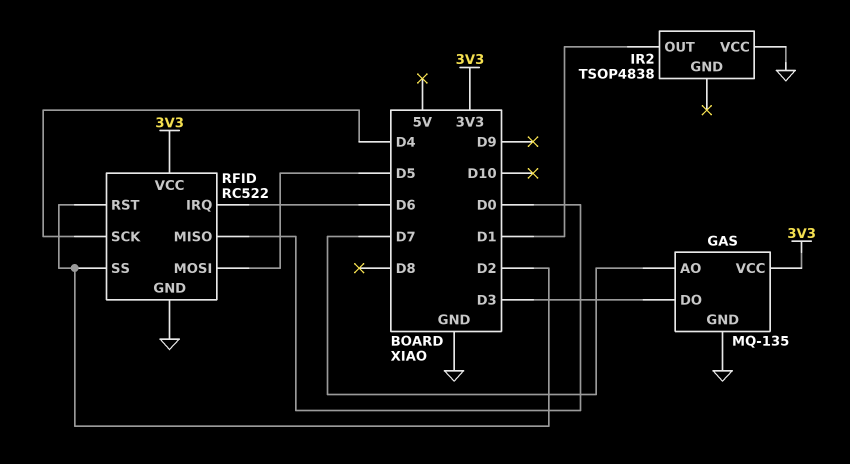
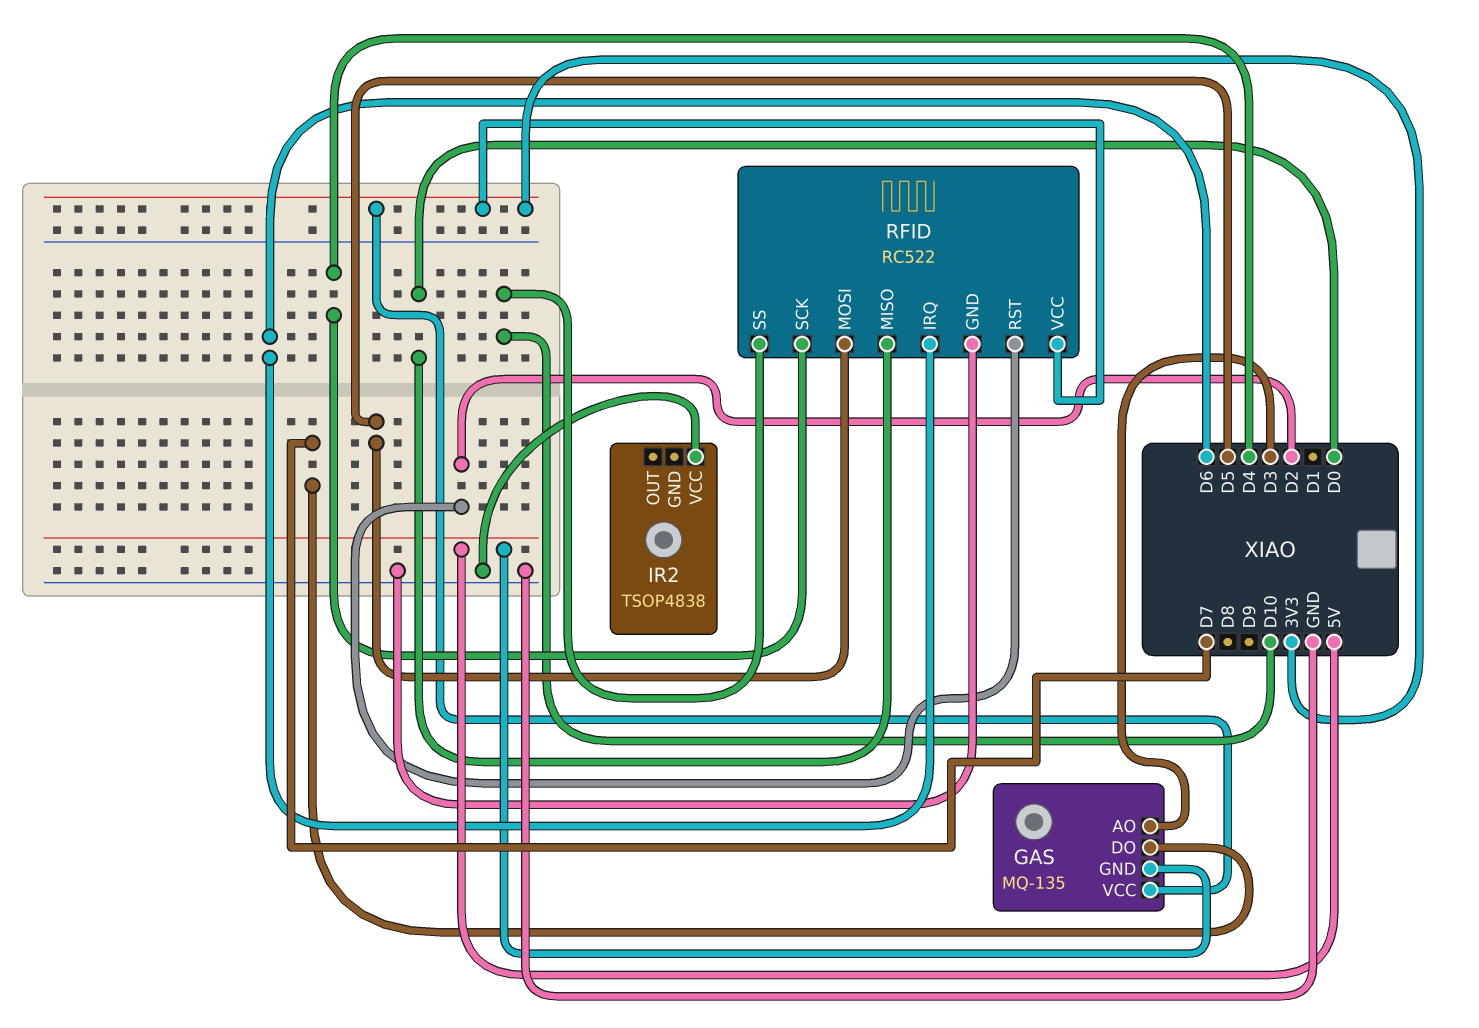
GAS pin AO: D7 -> D3
GAS pin DO: D3 -> D7
GAS pin GND: GND -> 5V
IR2 pin OUT: D1 -> none
RFID pin SS: D2 -> D10

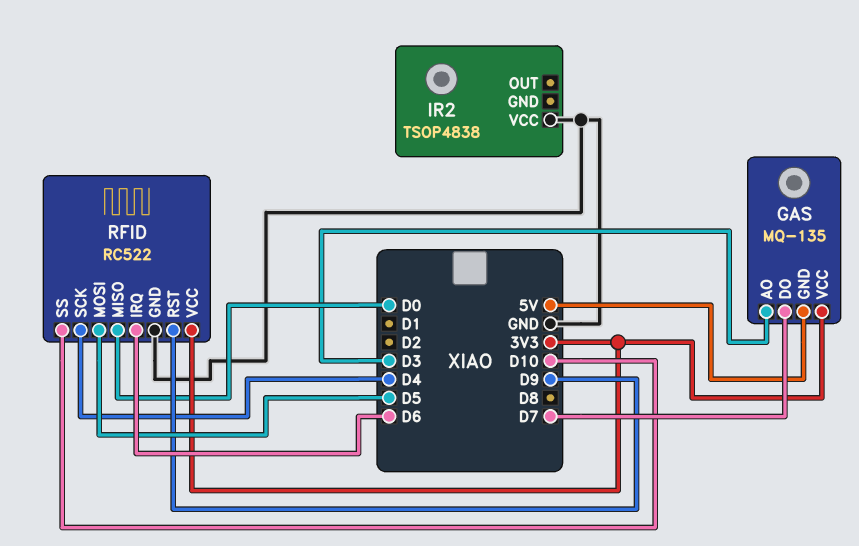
RFID pin RST: D2 -> D9

